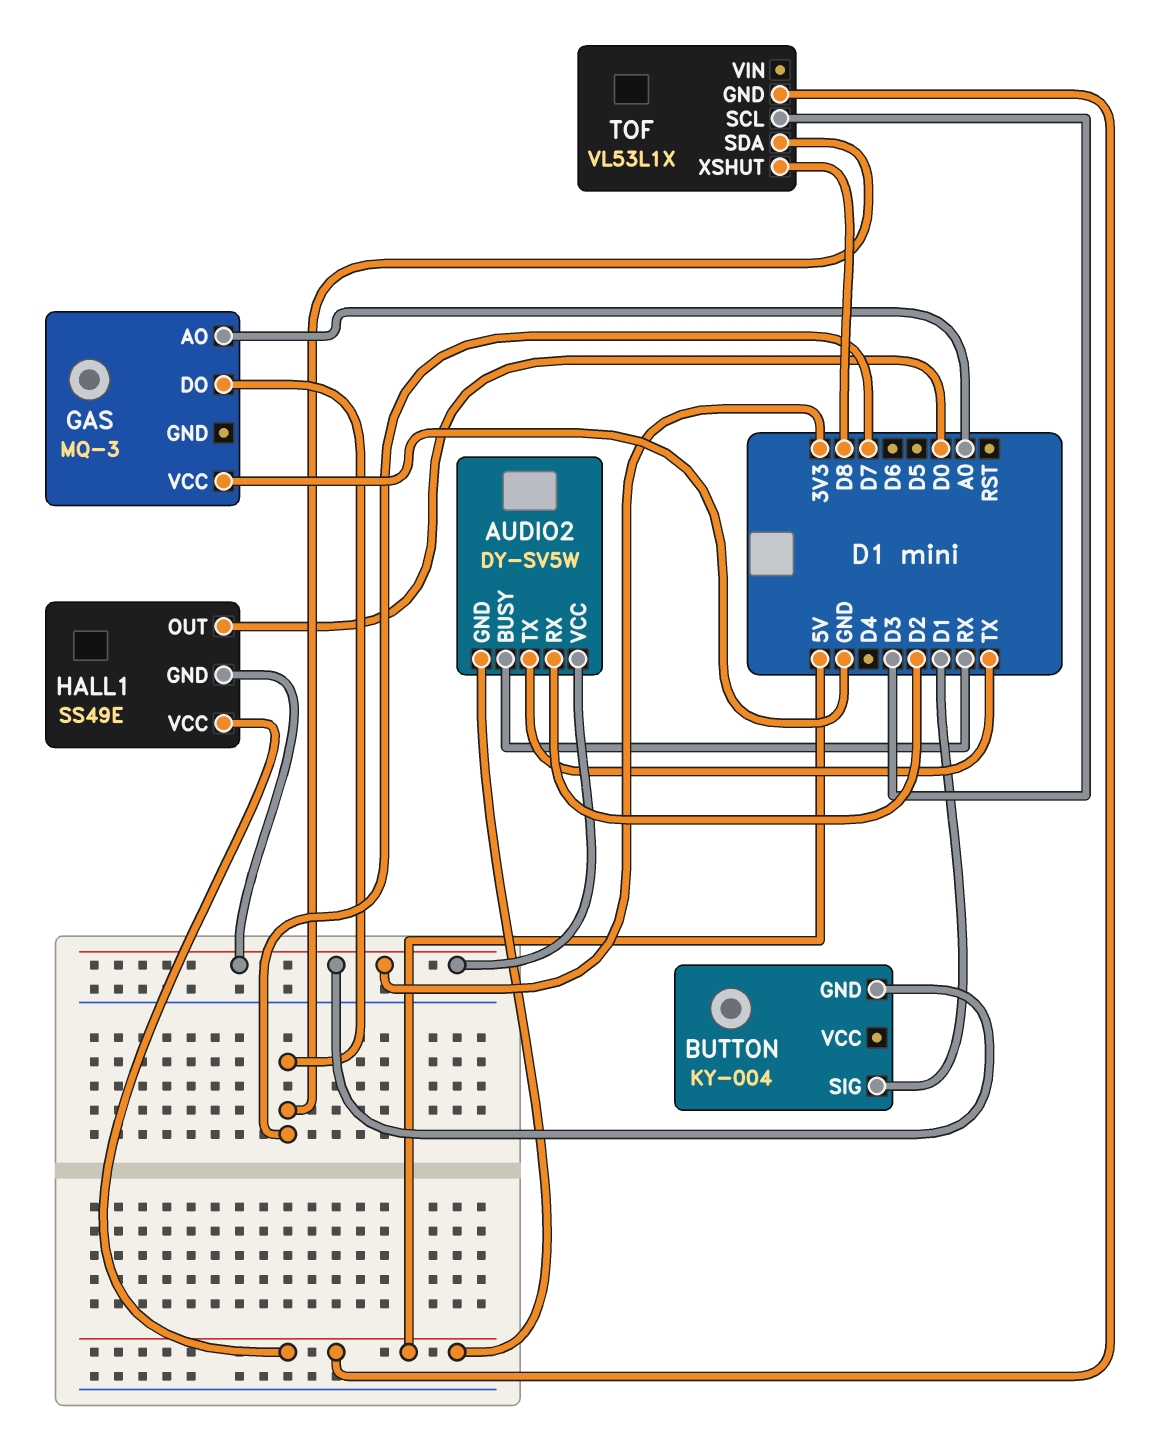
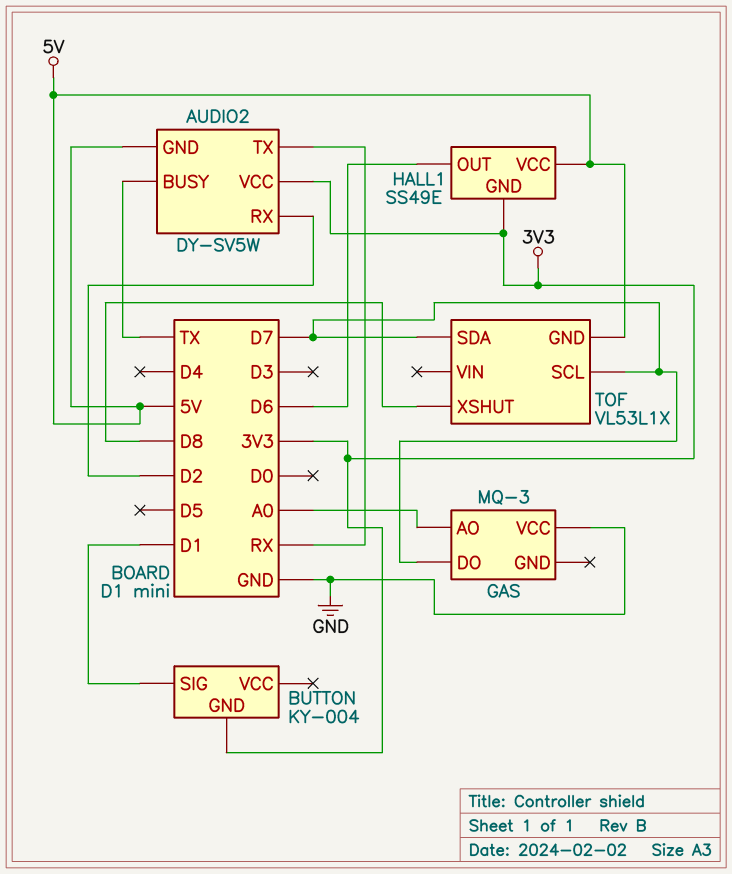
AUDIO2 pin BUSY: RX -> TX
AUDIO2 pin TX: TX -> RX
HALL1 pin OUT: D0 -> D6
TOF pin SCL: D3 -> D7

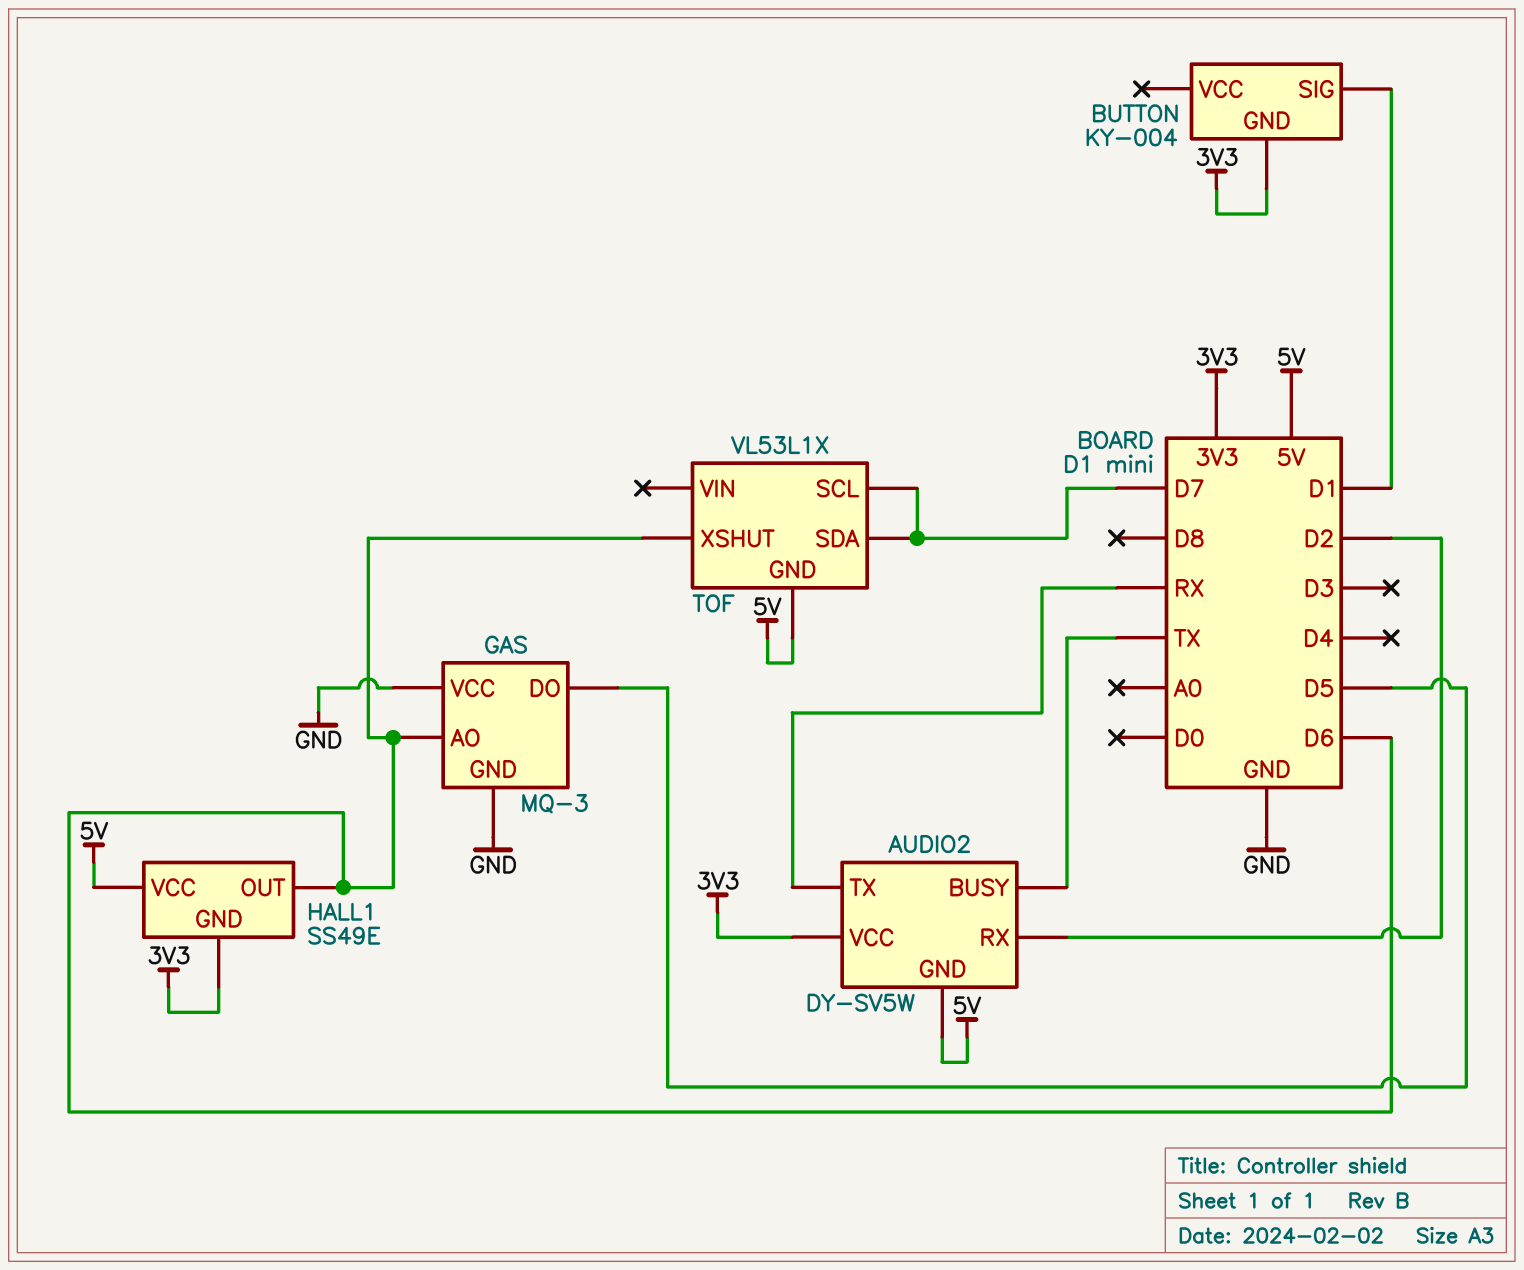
GAS pin AO: A0 -> D6
GAS pin DO: D7 -> D5
GAS pin GND: none -> GND
TOF pin XSHUT: D8 -> D6

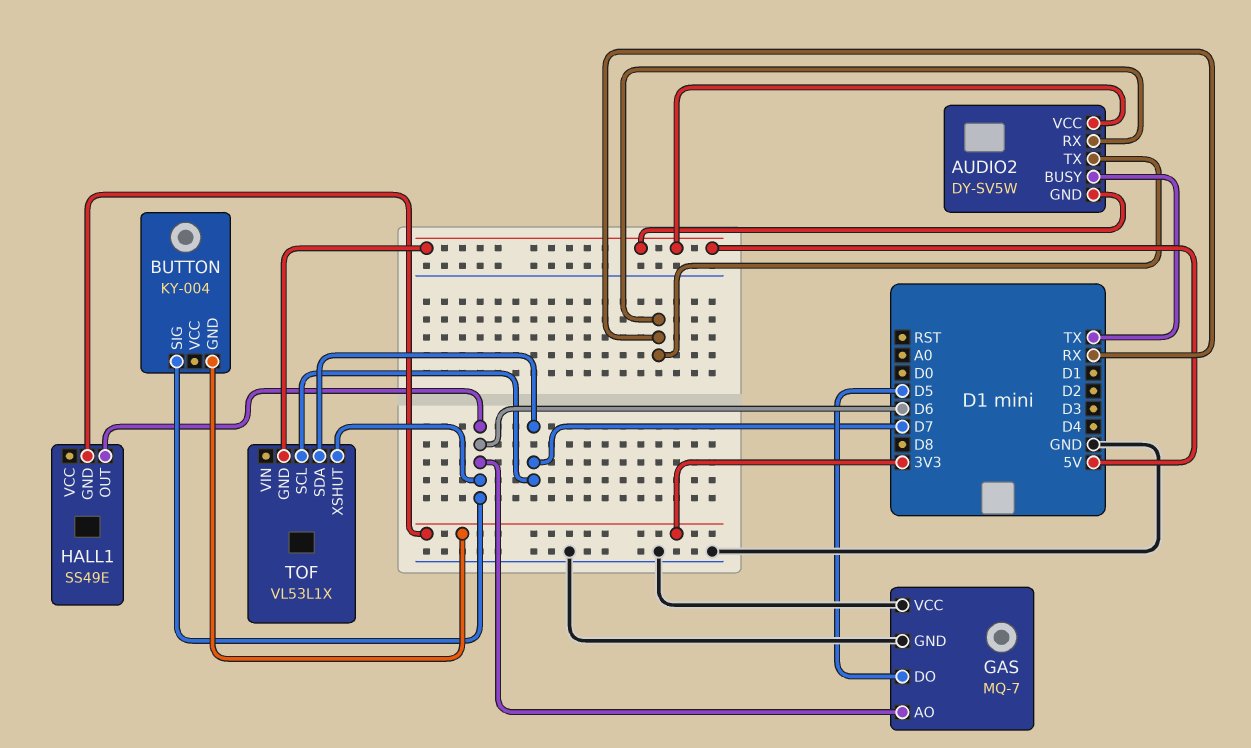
AUDIO2 pin RX: D2 -> RX
AUDIO2 pin VCC: 3V3 -> 5V
BUTTON pin SIG: D1 -> D6
GAS: MQ-3 -> MQ-7
HALL1 pin VCC: 5V -> none

